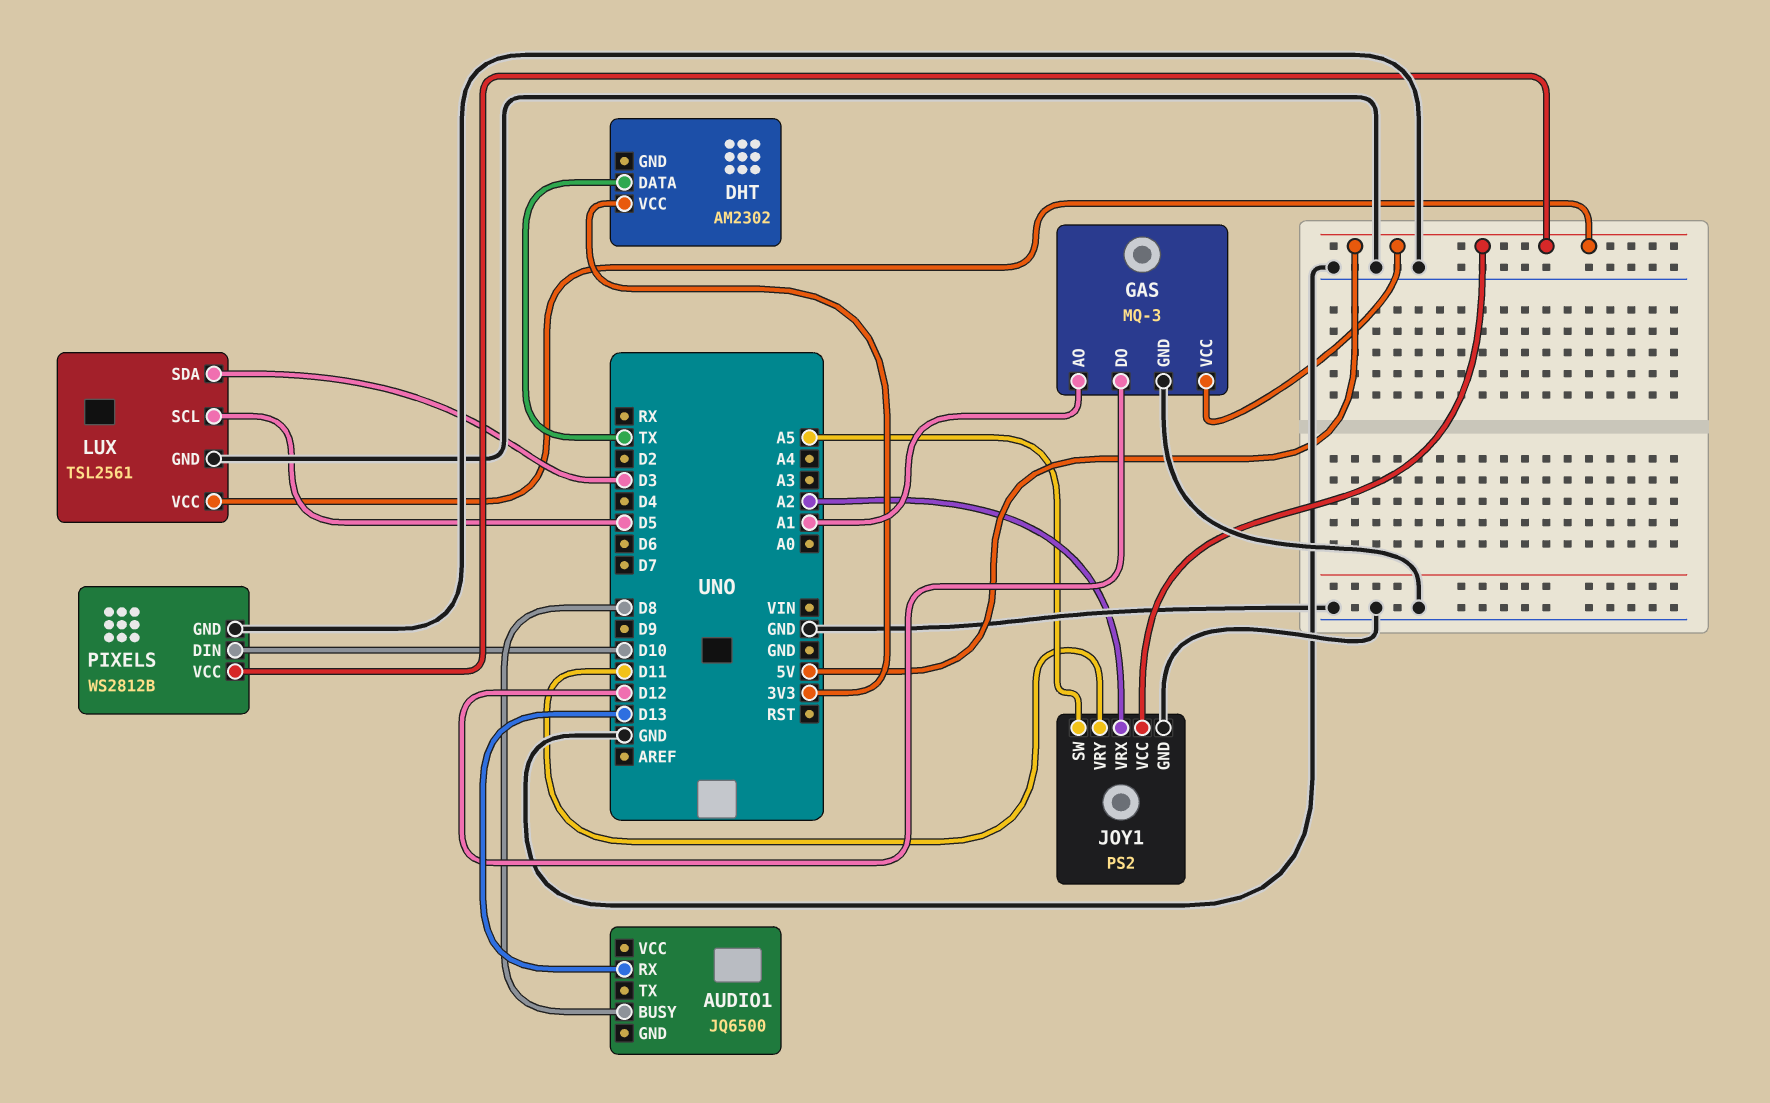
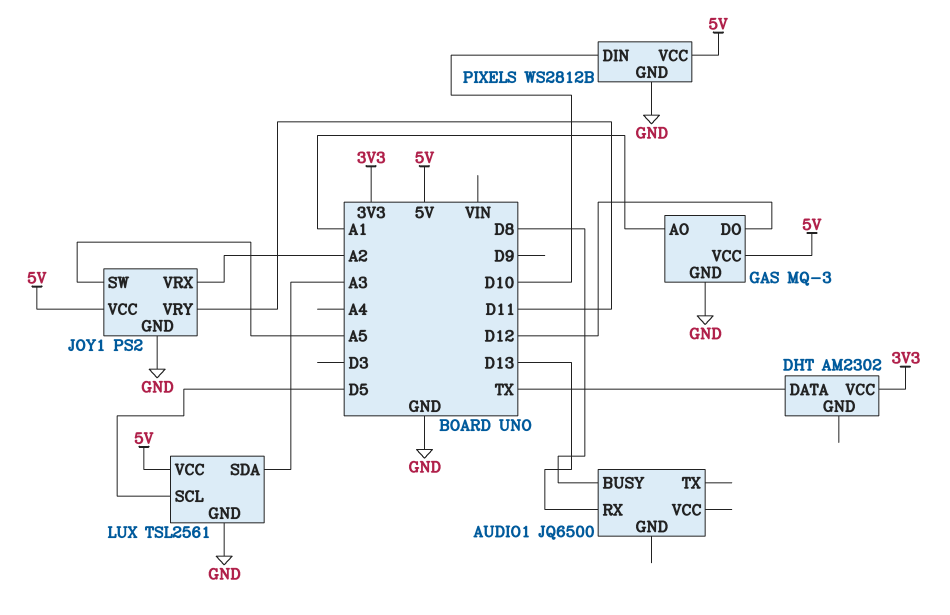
LUX pin SDA: D3 -> A3

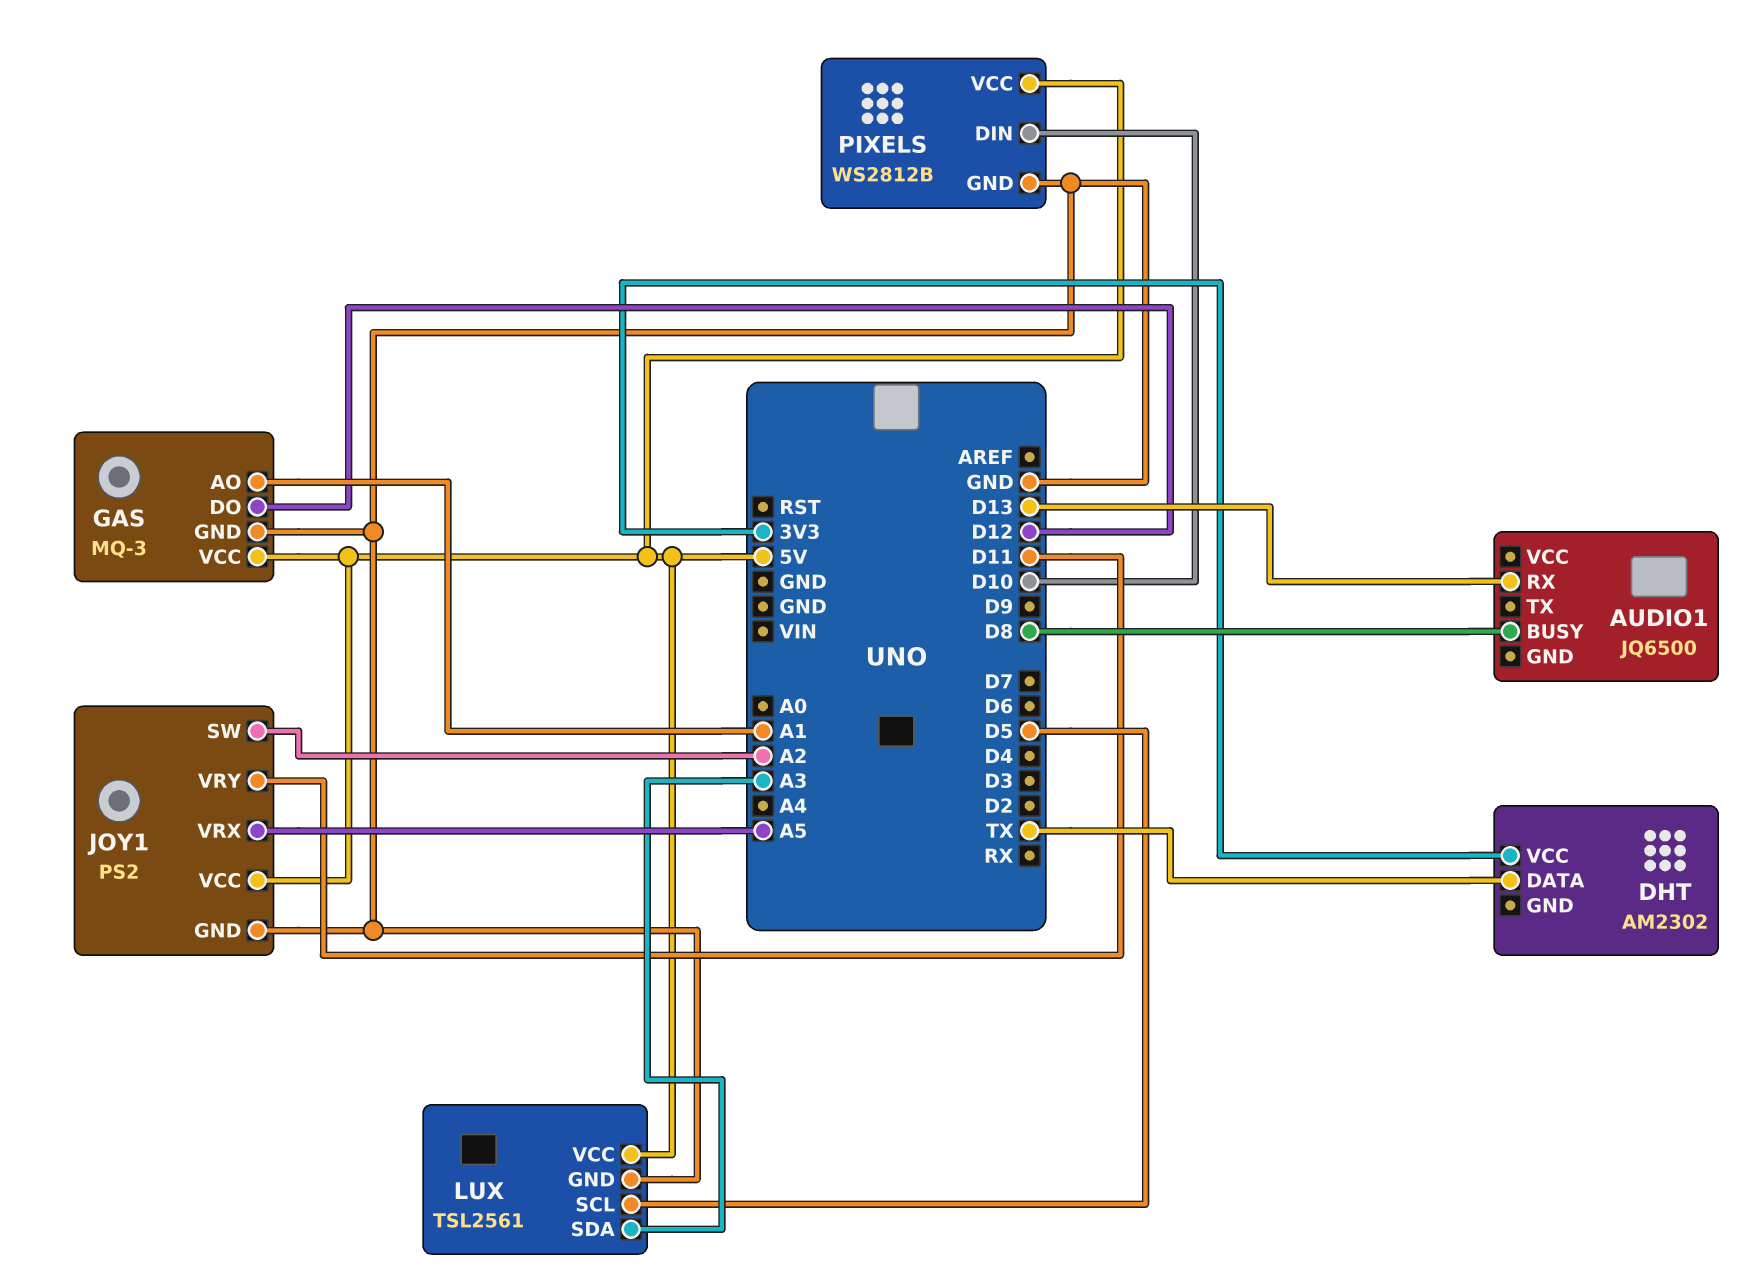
JOY1 pin SW: A5 -> A2
JOY1 pin VRX: A2 -> A5

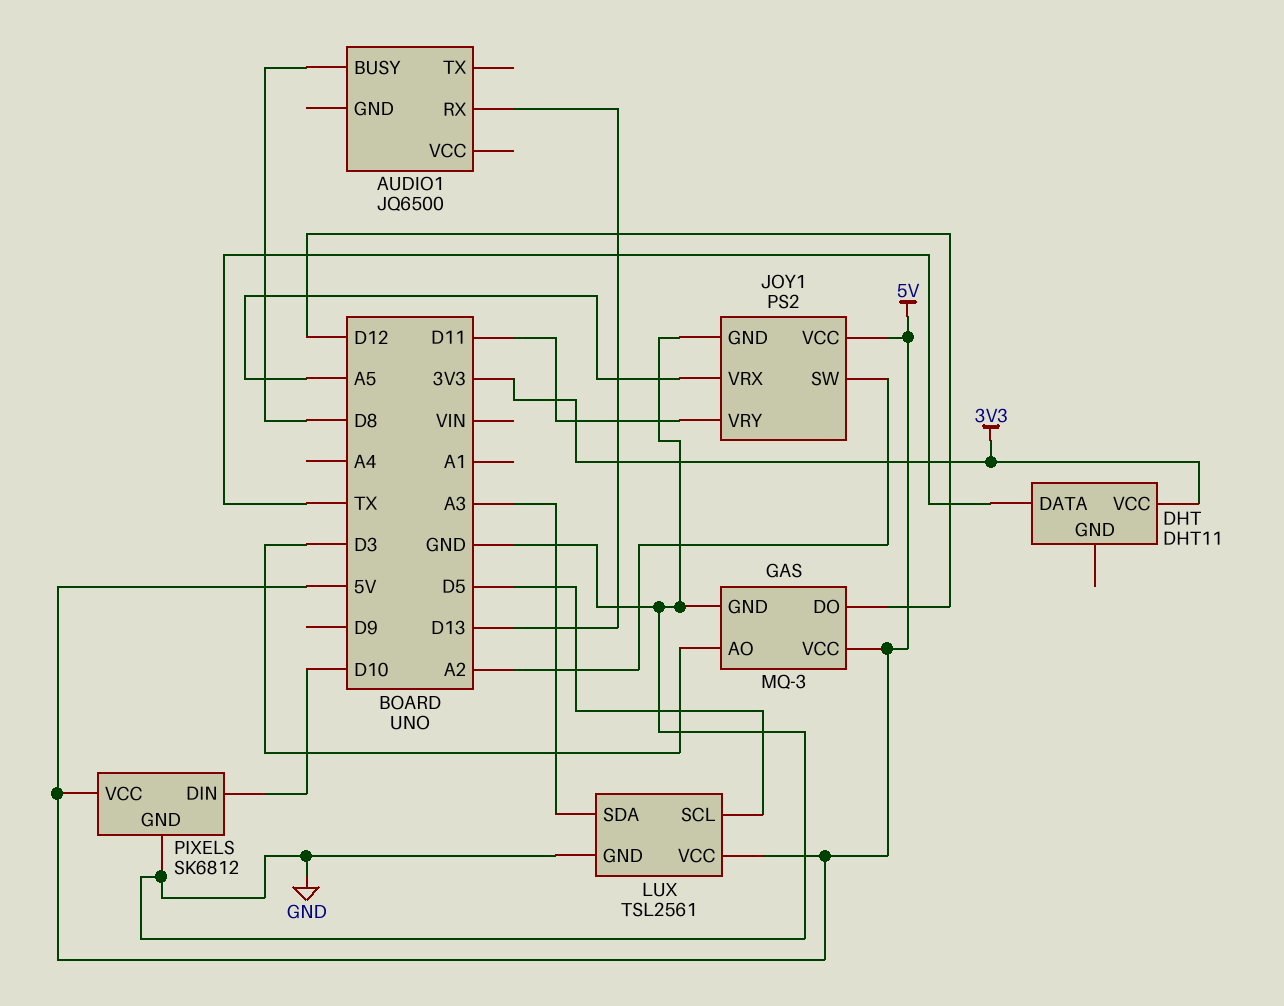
DHT: AM2302 -> DHT11
GAS pin AO: A1 -> D3
PIXELS: WS2812B -> SK6812

